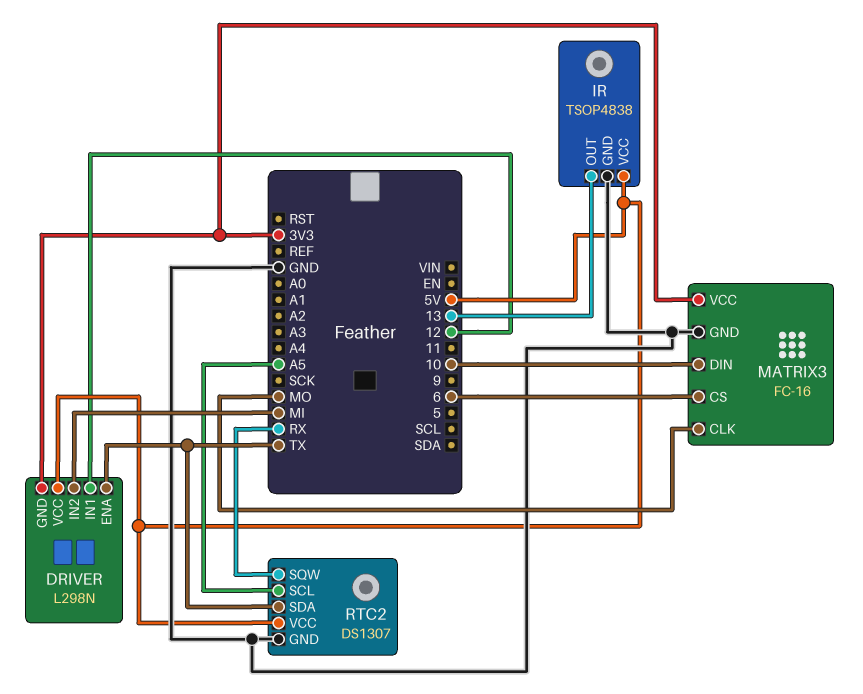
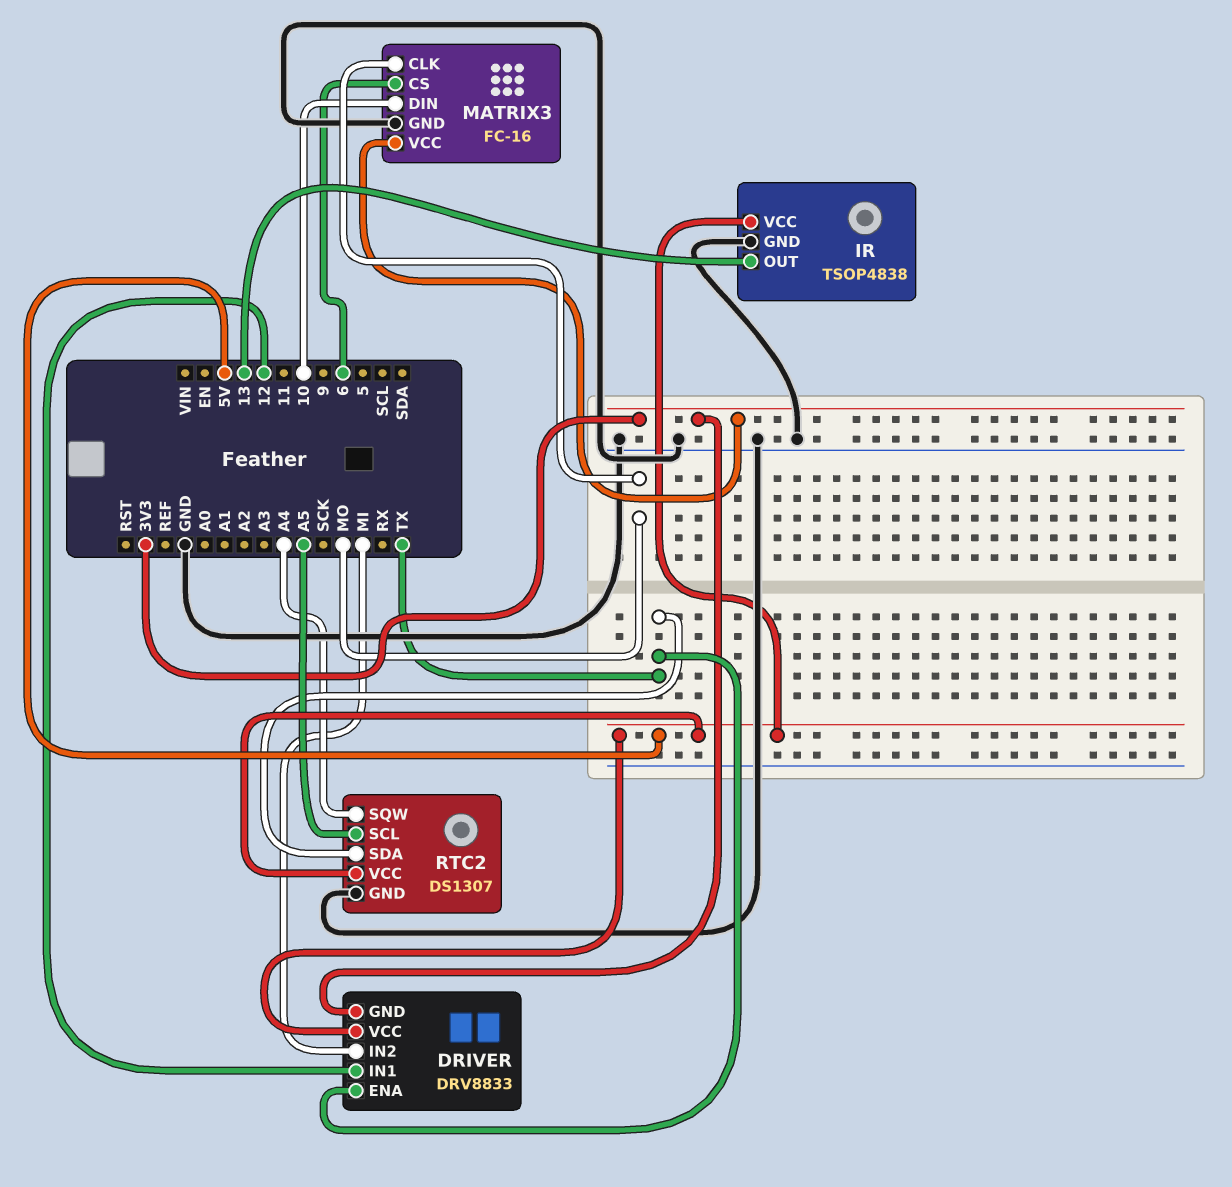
DRIVER: L298N -> DRV8833
RTC2 pin SQW: RX -> A4

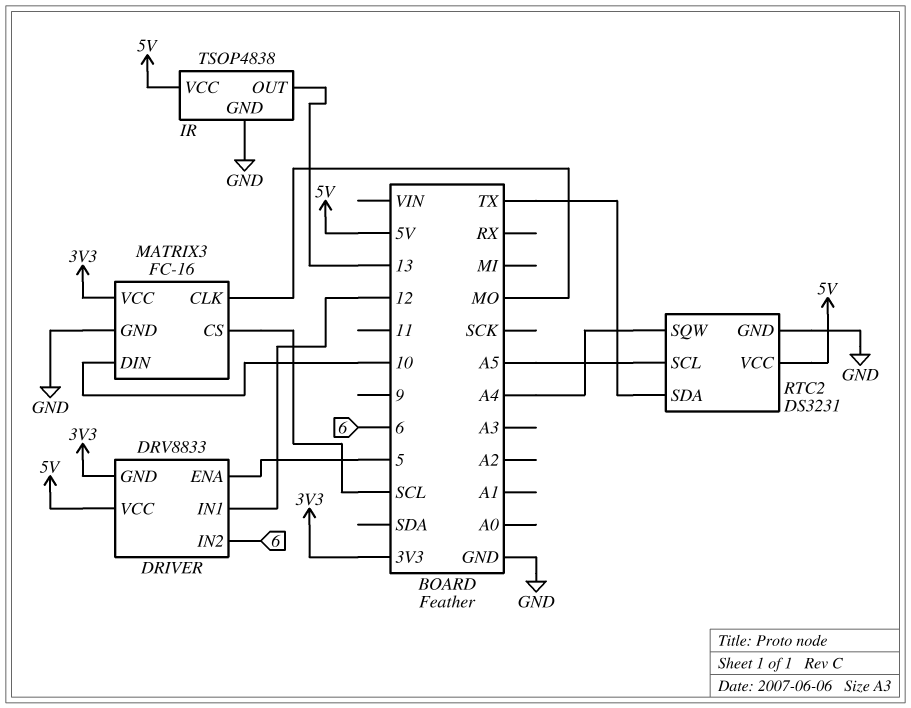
DRIVER pin ENA: TX -> 5
DRIVER pin IN2: MI -> 6
MATRIX3 pin CS: 6 -> SCL
RTC2: DS1307 -> DS3231

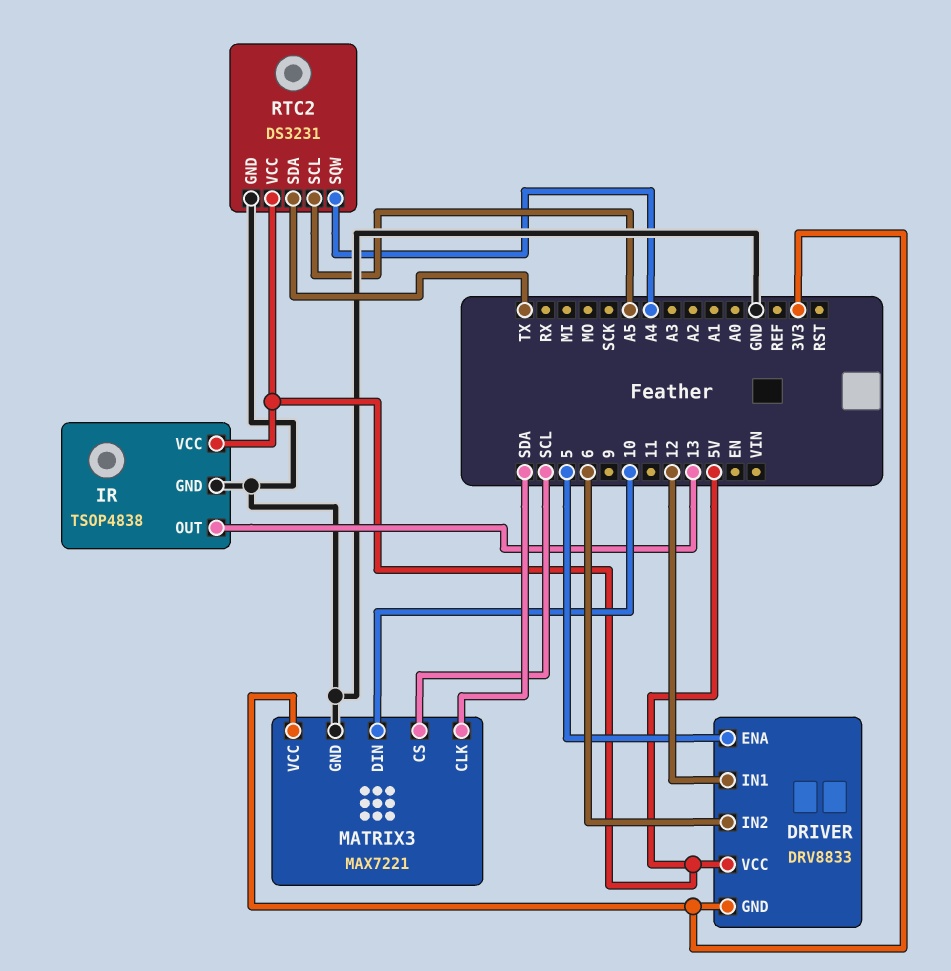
MATRIX3: FC-16 -> MAX7221
MATRIX3 pin CLK: MO -> SDA

